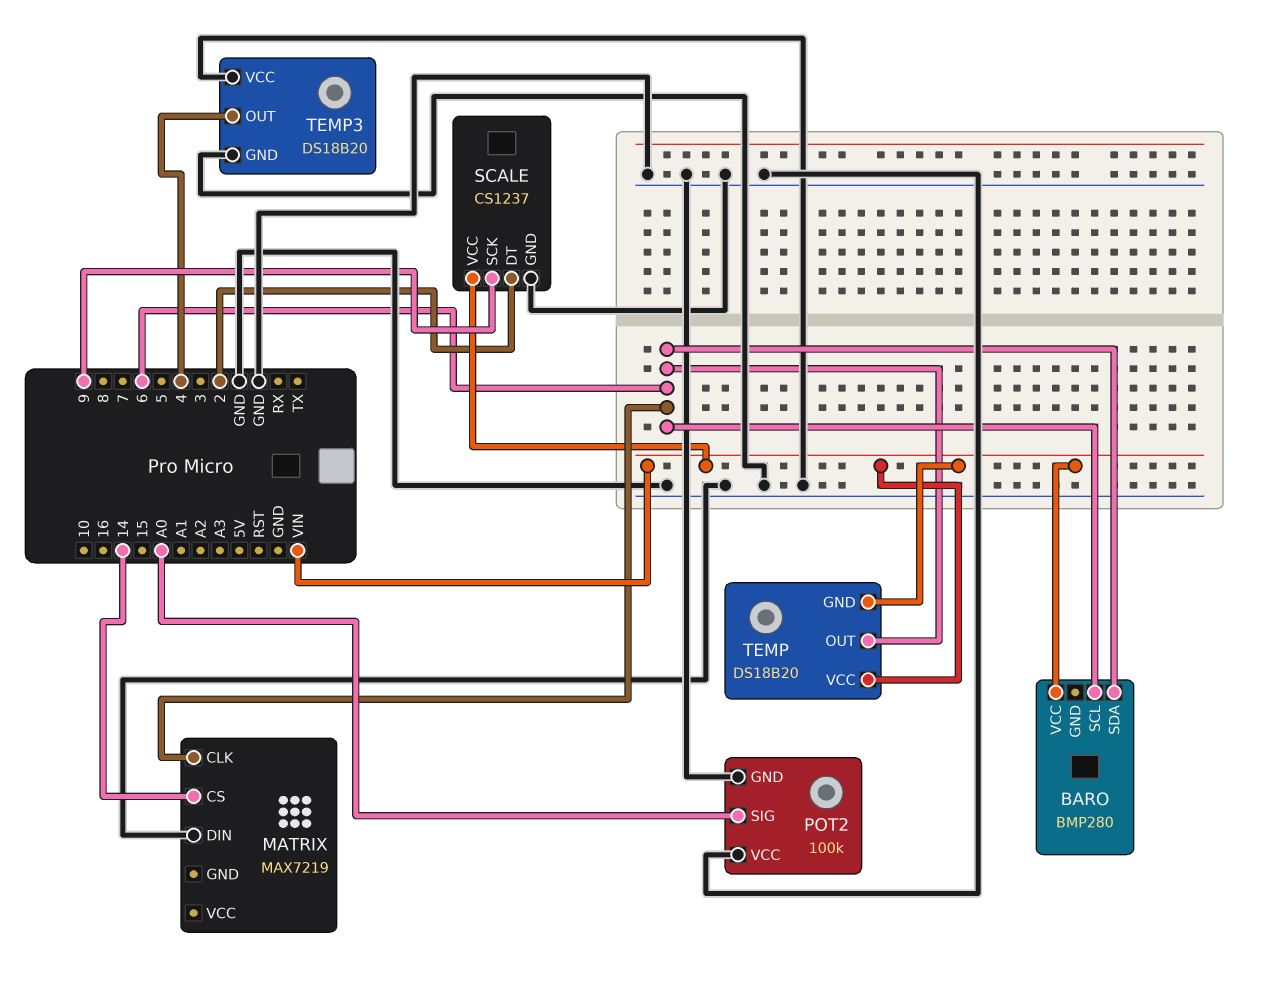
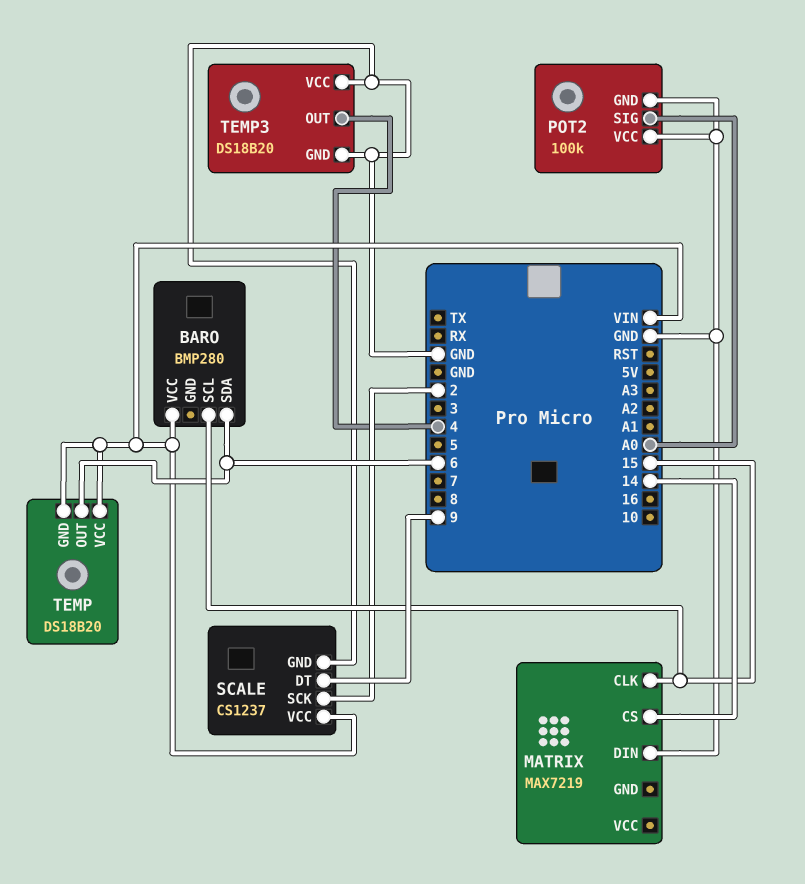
BARO pin SCL: 6 -> 15
MATRIX pin CLK: 6 -> 15
SCALE pin DT: 2 -> 9
SCALE pin SCK: 9 -> 2

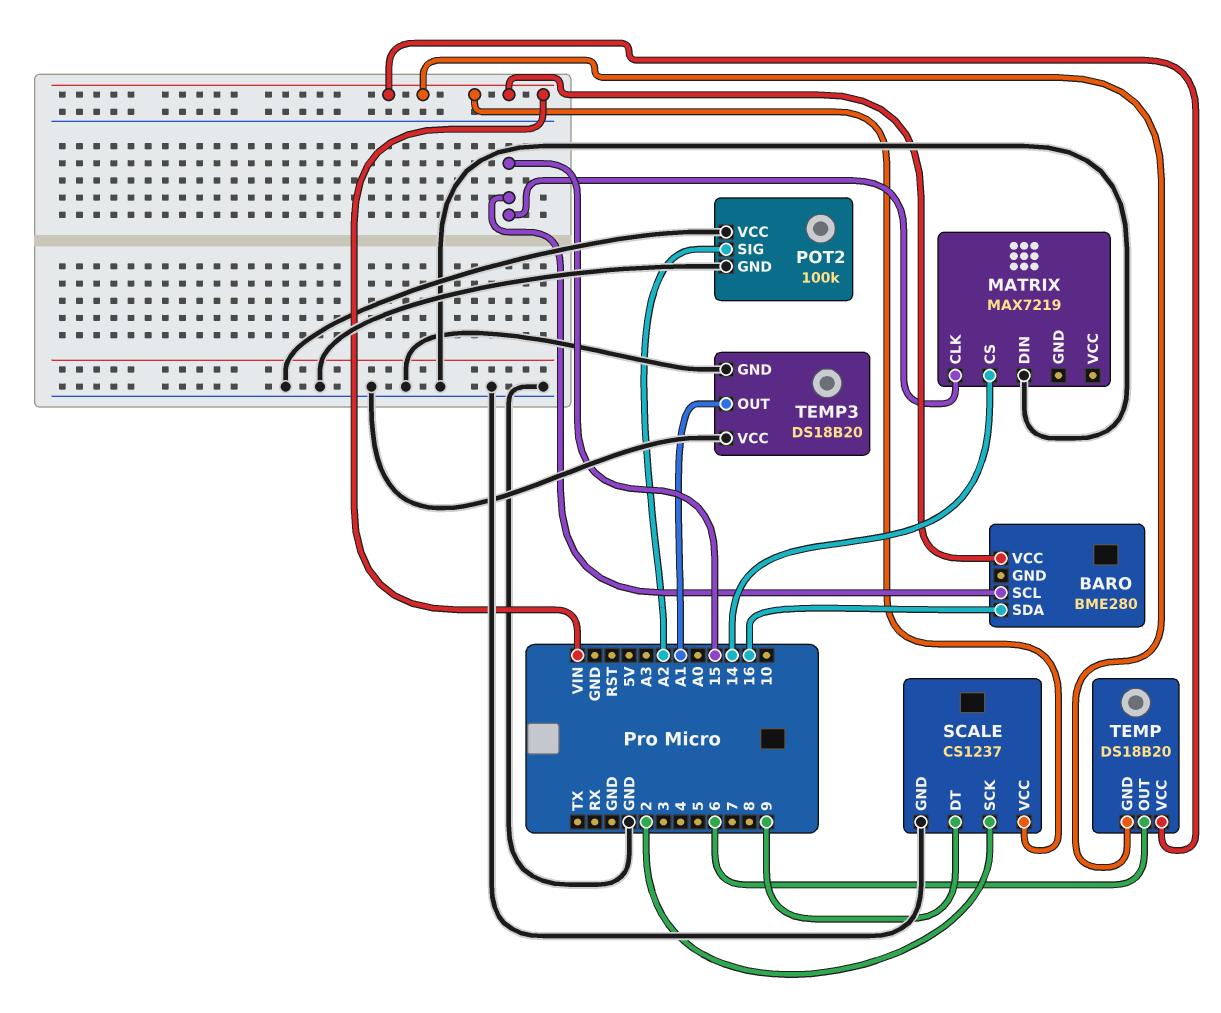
BARO: BMP280 -> BME280
BARO pin SDA: 6 -> 16
POT2 pin SIG: A0 -> A2
TEMP3 pin OUT: 4 -> A1

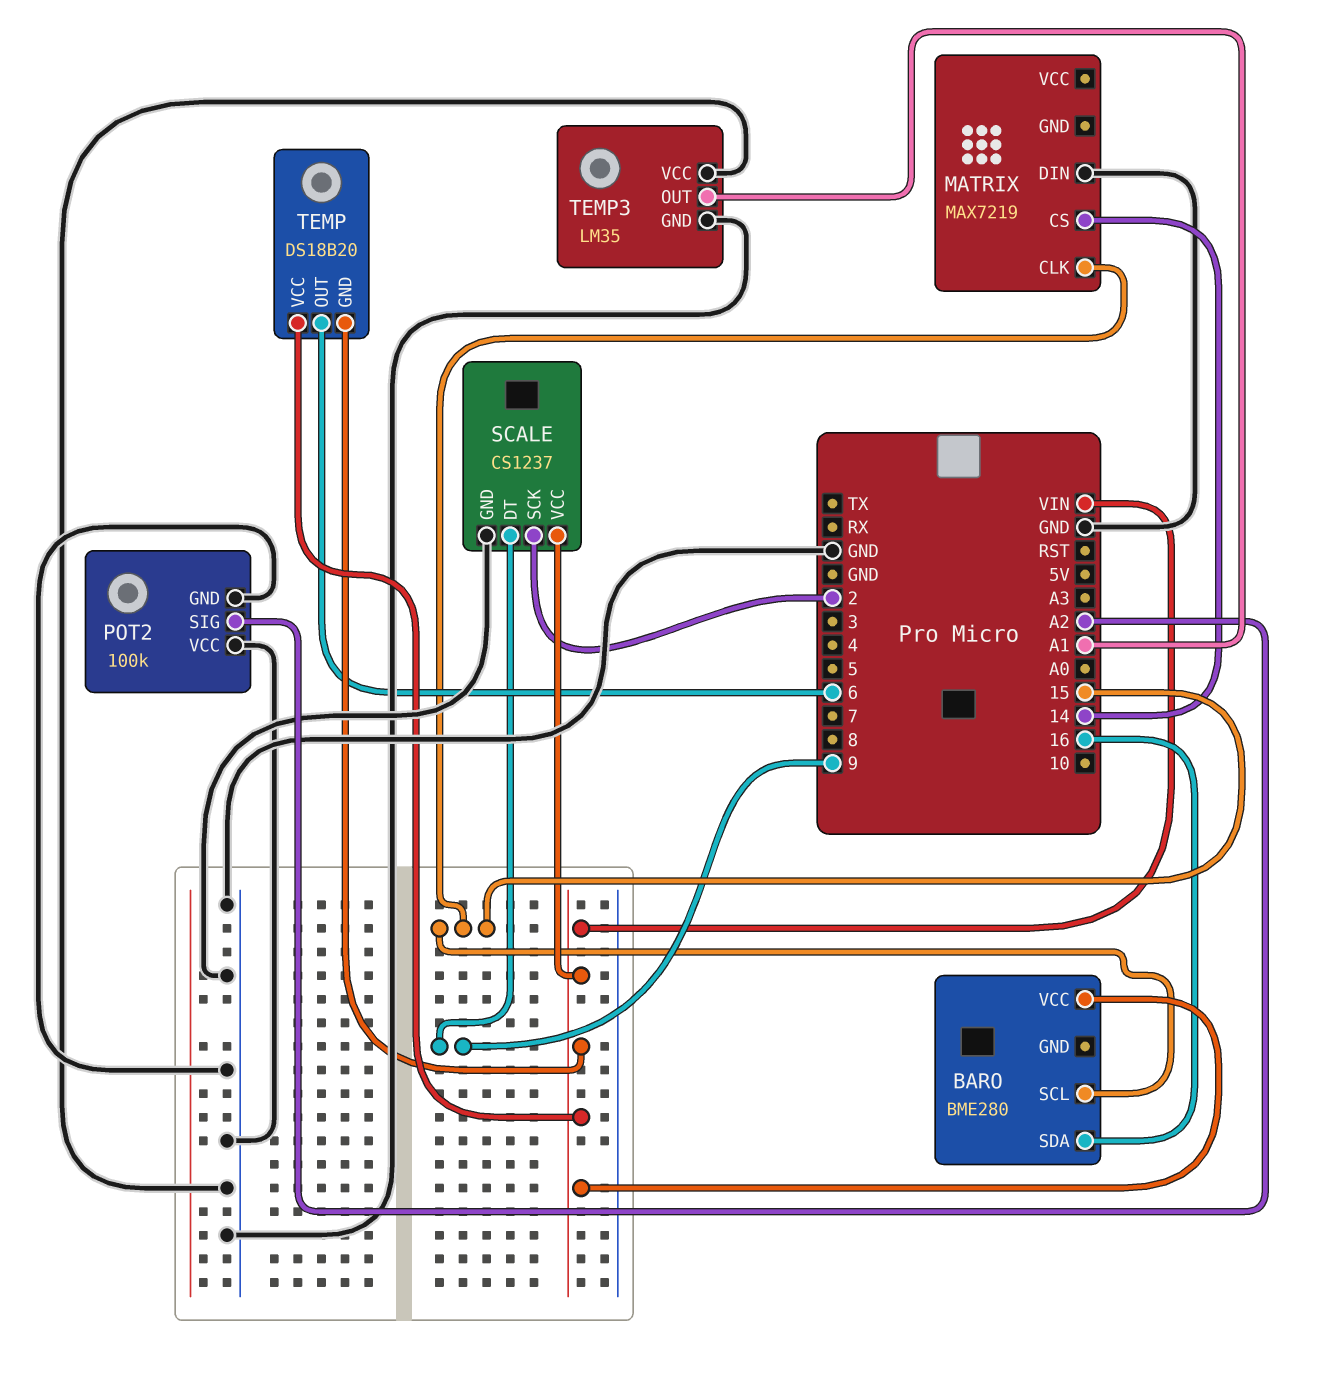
TEMP3: DS18B20 -> LM35

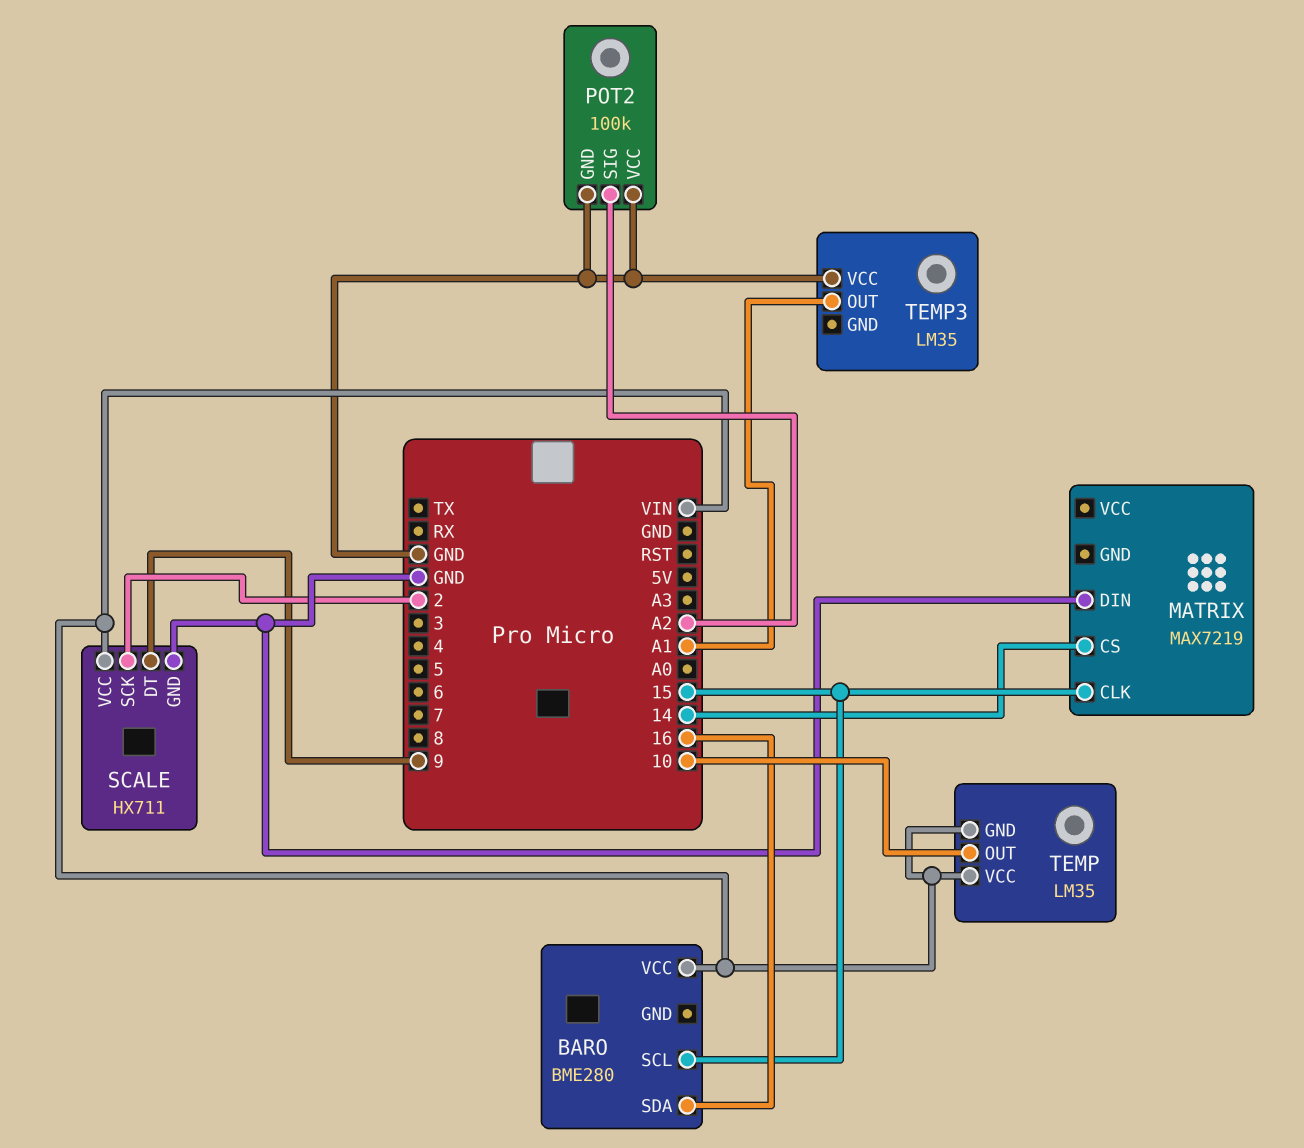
SCALE: CS1237 -> HX711
TEMP: DS18B20 -> LM35
TEMP pin OUT: 6 -> 10
TEMP3 pin GND: GND -> none

